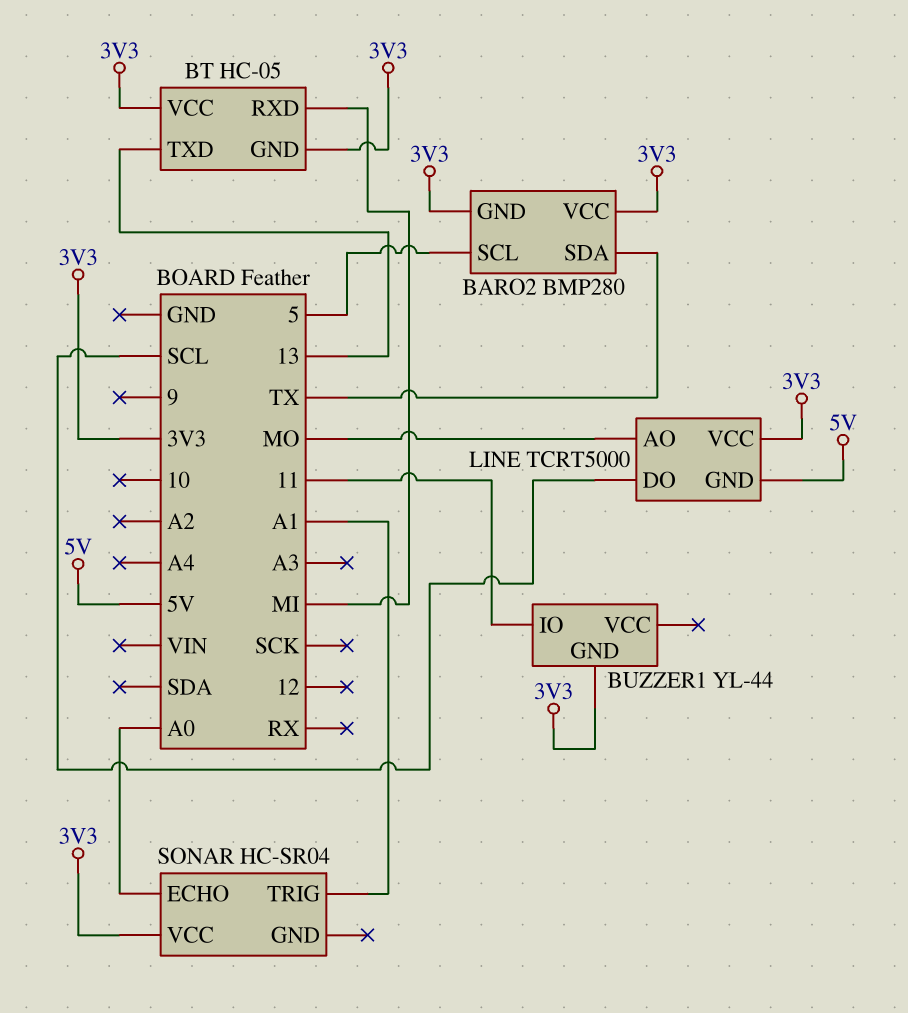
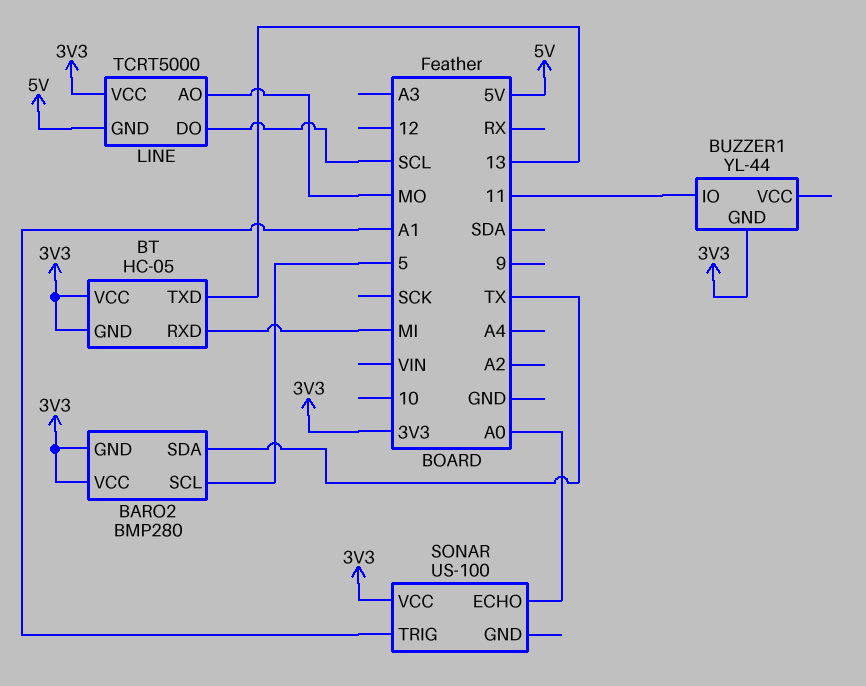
SONAR: HC-SR04 -> US-100

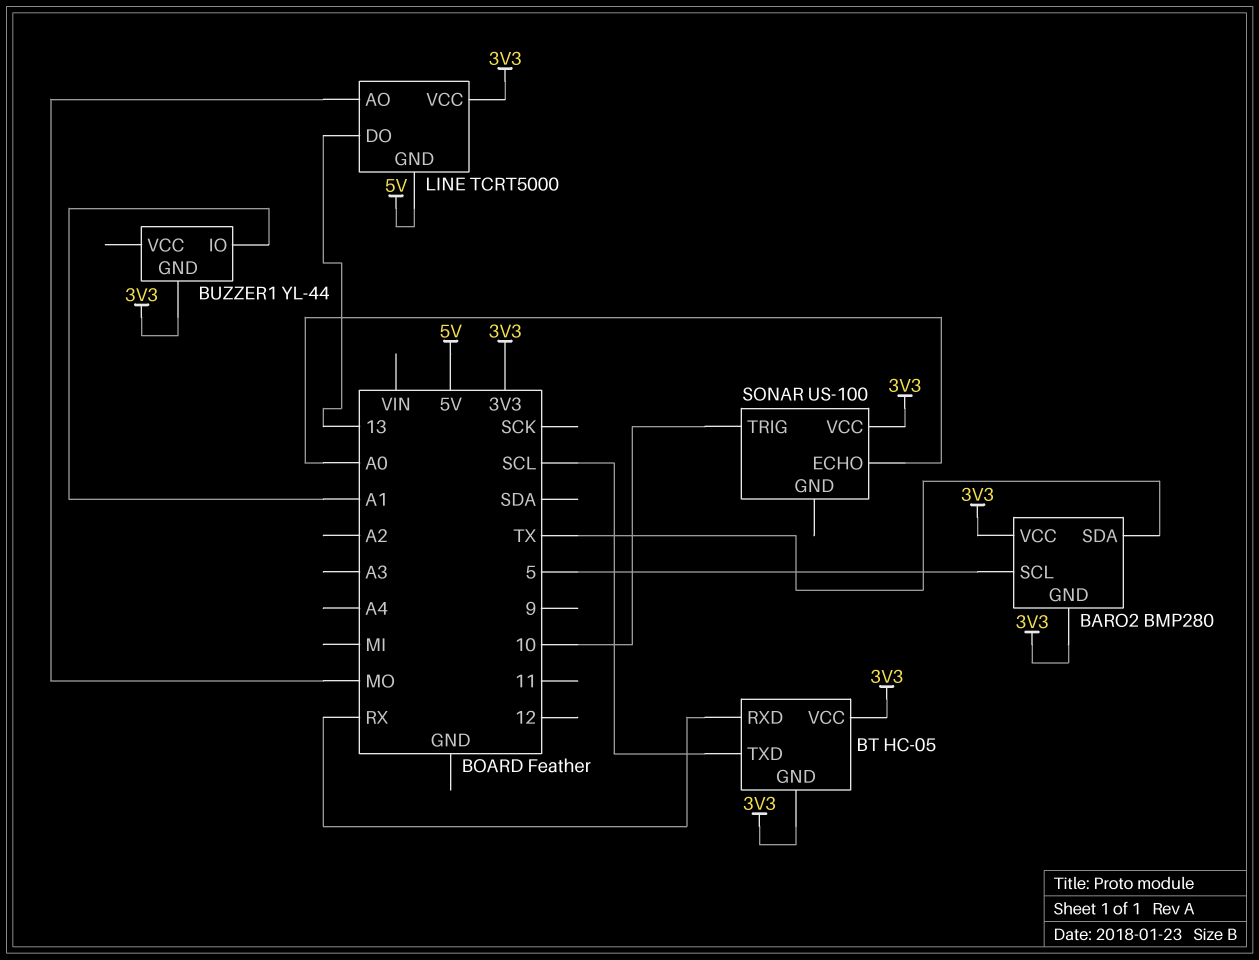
BT pin RXD: MI -> RX
BT pin TXD: 13 -> SCL
BUZZER1 pin IO: 11 -> A1
LINE pin DO: SCL -> 13
SONAR pin TRIG: A1 -> 10

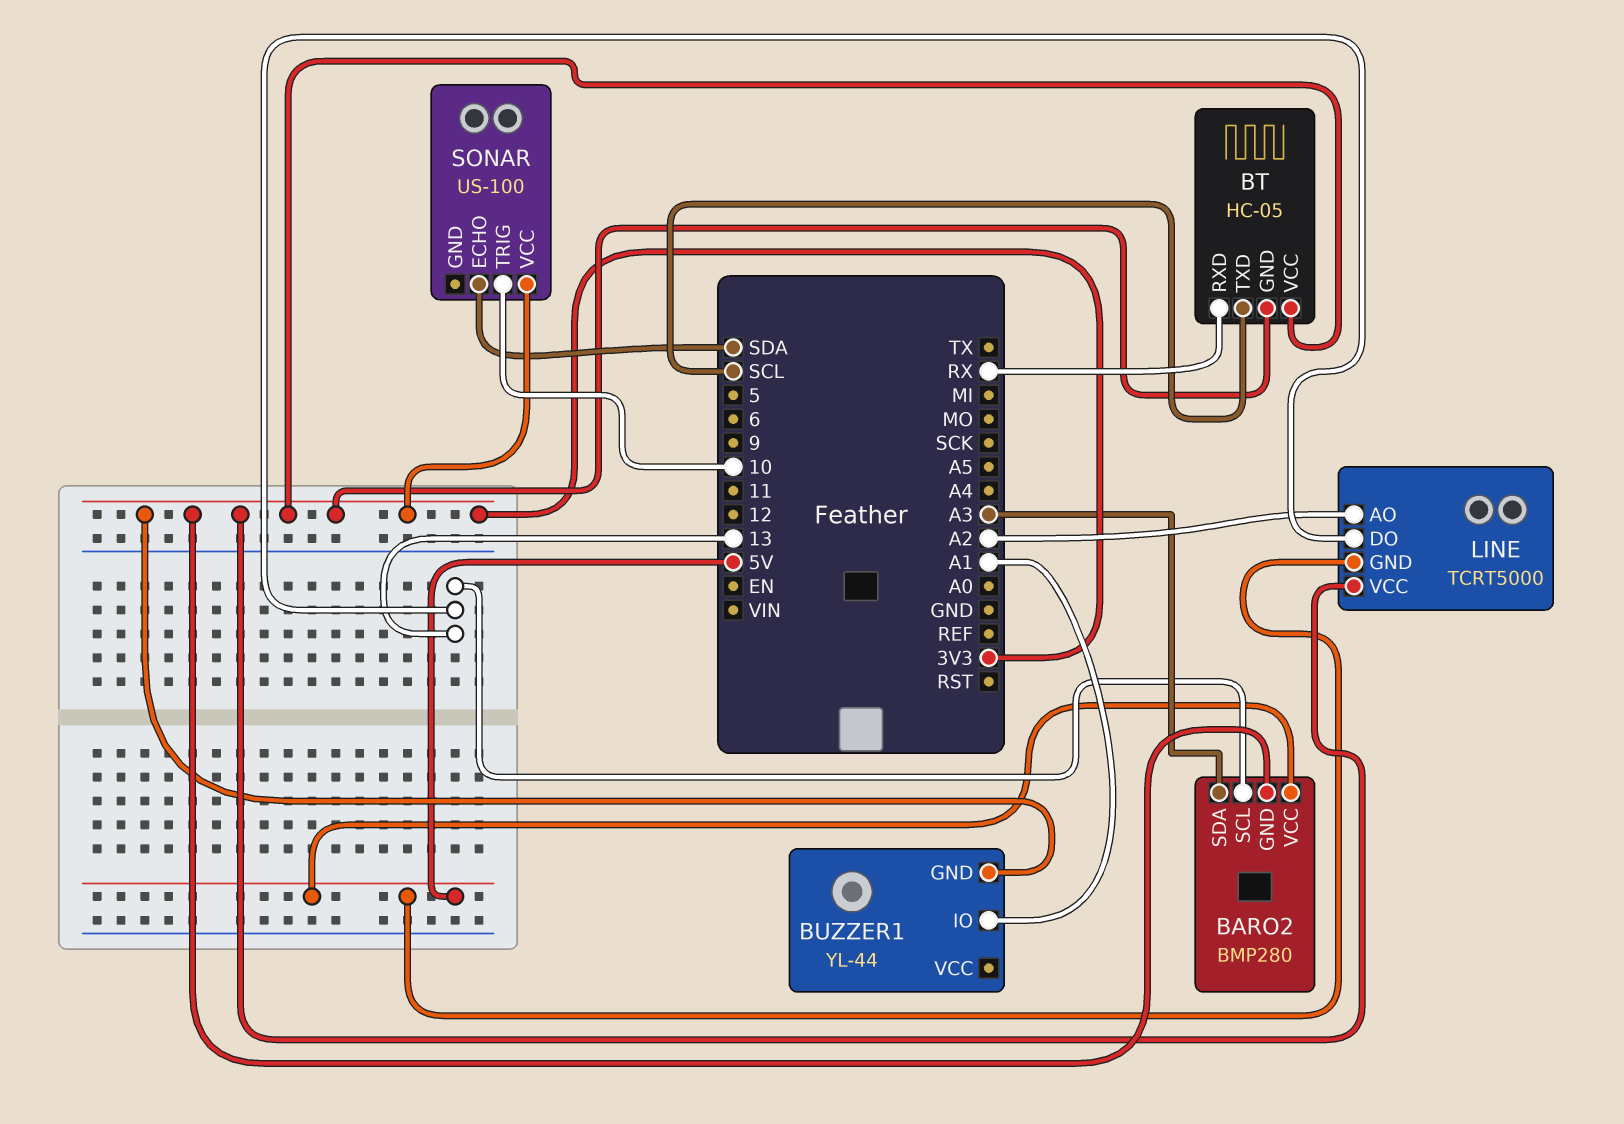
BARO2 pin SCL: 5 -> 13
BARO2 pin SDA: TX -> A3
BARO2 pin VCC: 3V3 -> 5V
LINE pin AO: MO -> A2
SONAR pin ECHO: A0 -> SDA

